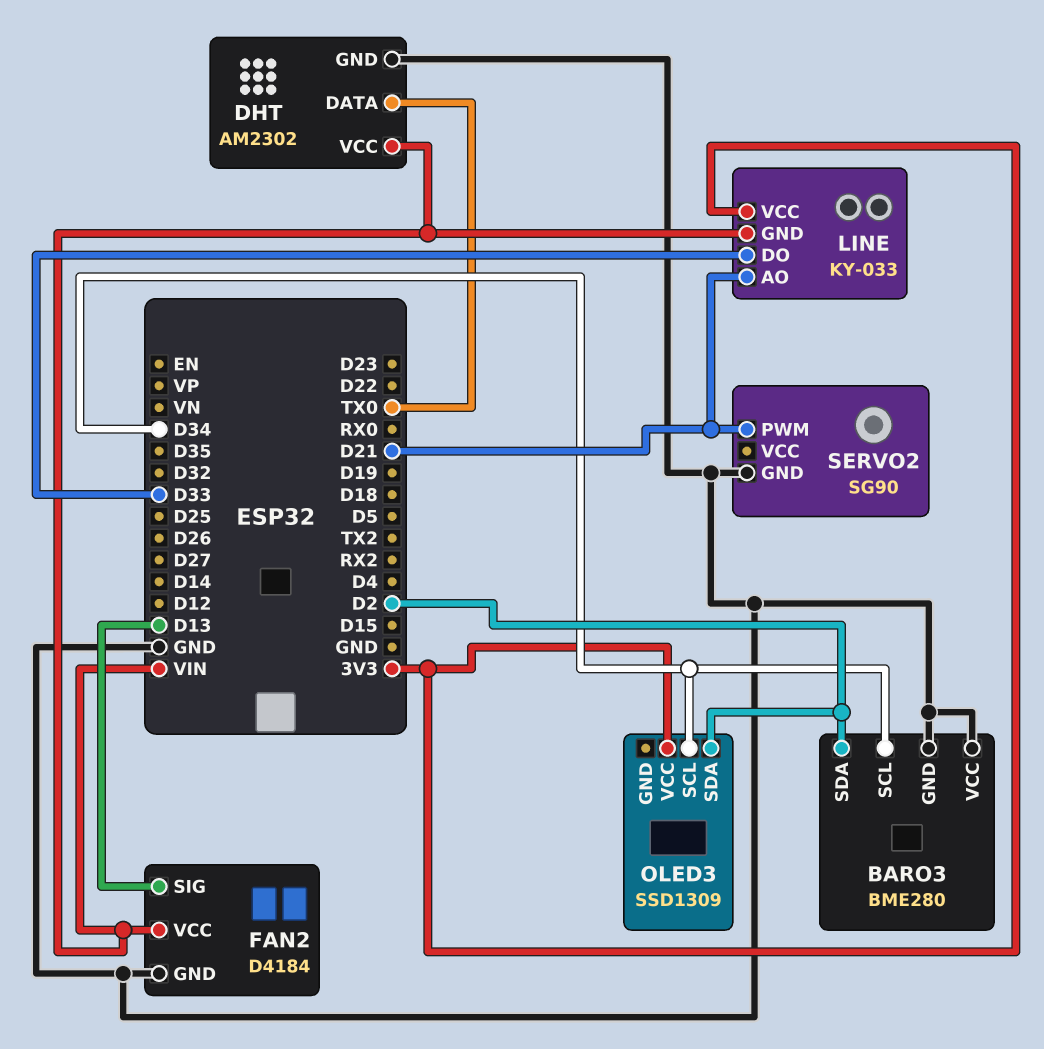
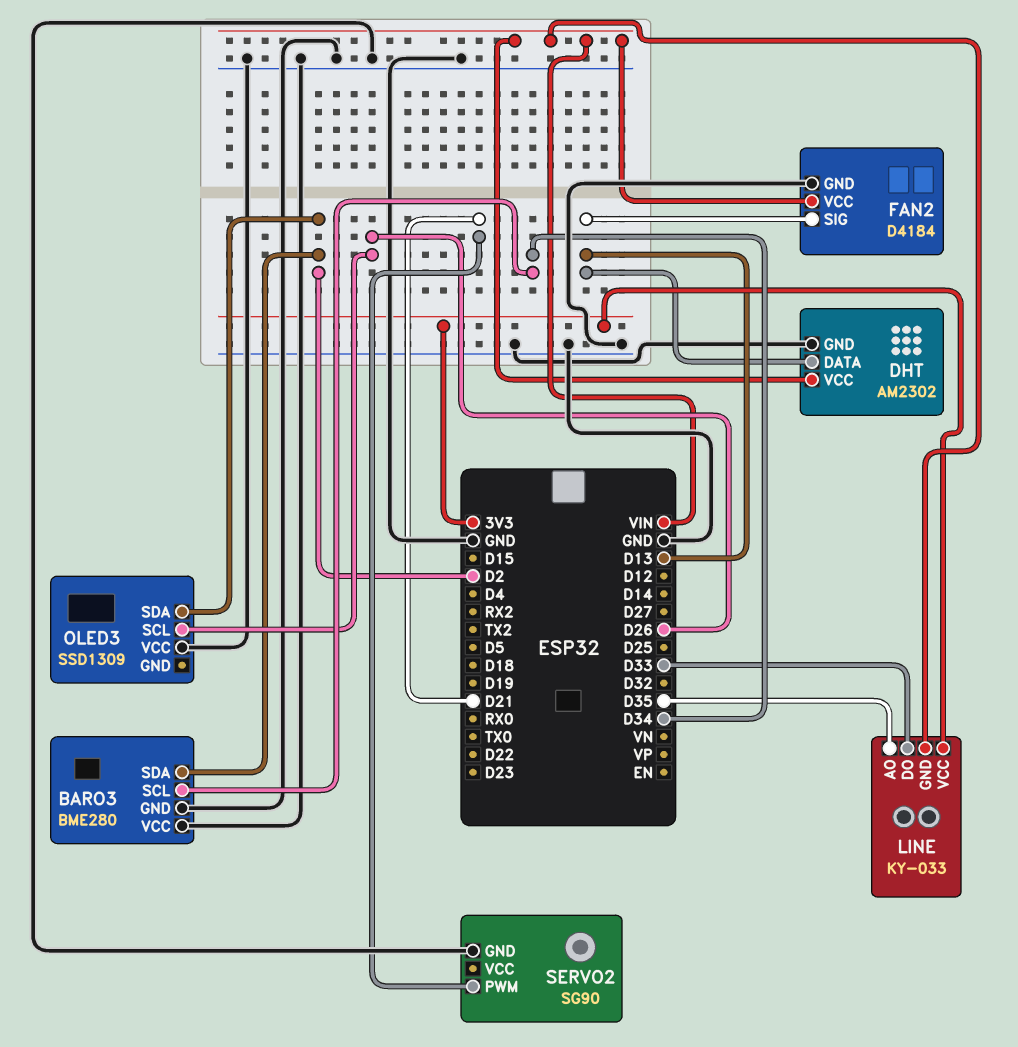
DHT pin DATA: TX0 -> D13
LINE pin AO: D21 -> D35
OLED3 pin SCL: D34 -> D26
OLED3 pin VCC: 3V3 -> GND

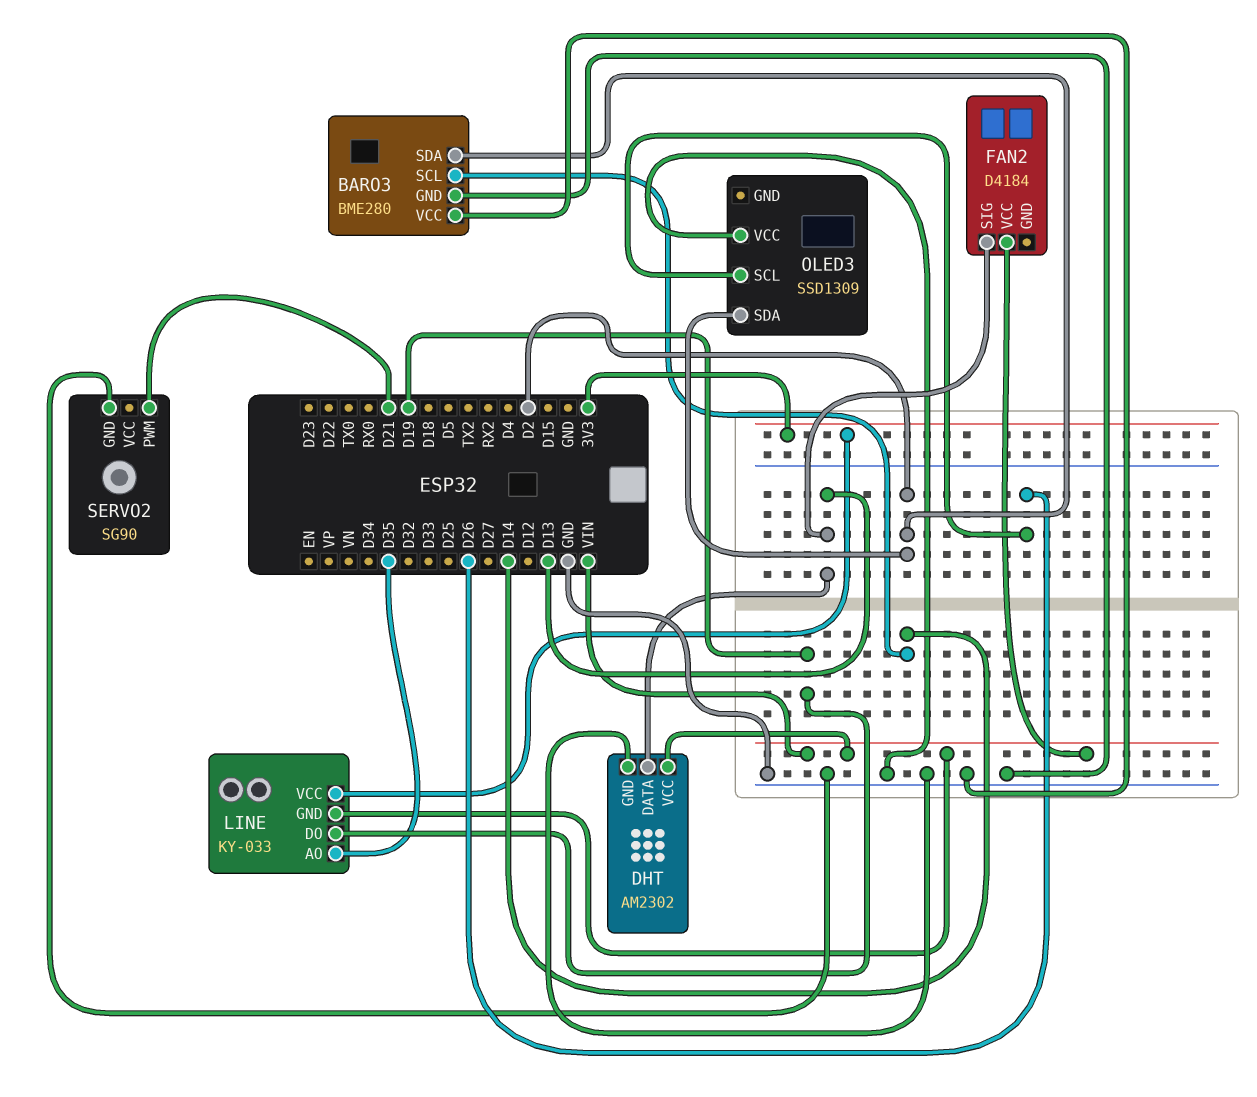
BARO3 pin SCL: D34 -> D14
FAN2 pin GND: GND -> none
LINE pin DO: D33 -> D19

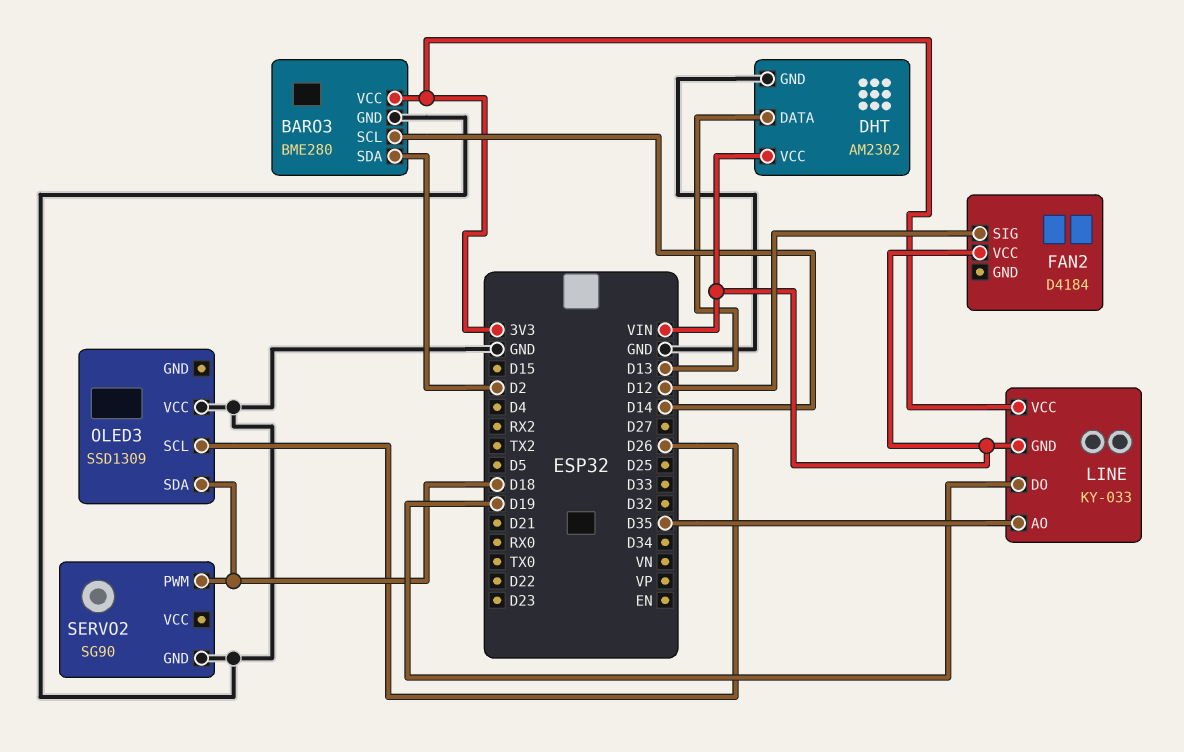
BARO3 pin VCC: GND -> 3V3
FAN2 pin SIG: D13 -> D12
OLED3 pin SDA: D2 -> D18
SERVO2 pin PWM: D21 -> D18

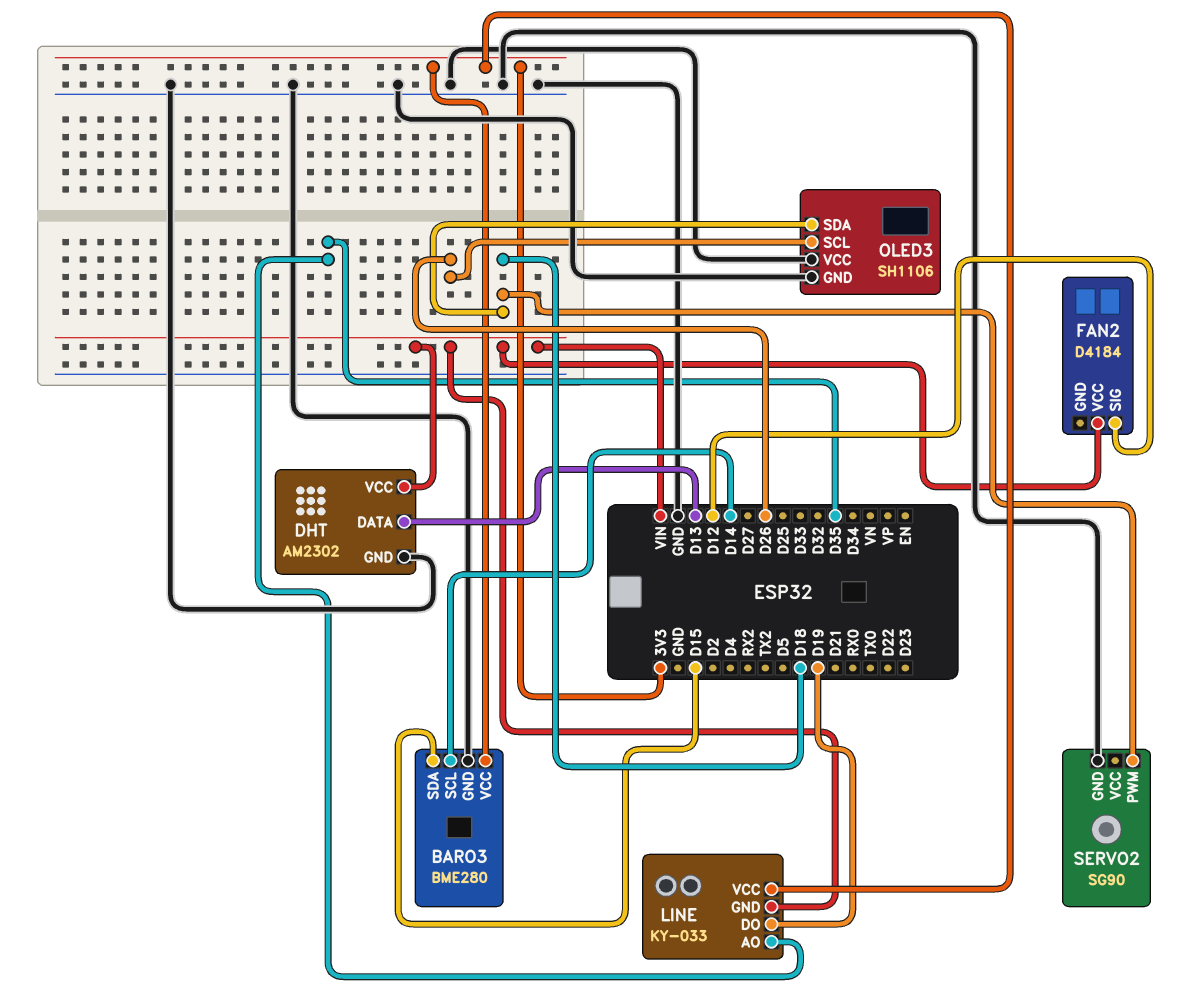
BARO3 pin SDA: D2 -> D15
OLED3: SSD1309 -> SH1106
OLED3 pin GND: none -> GND

